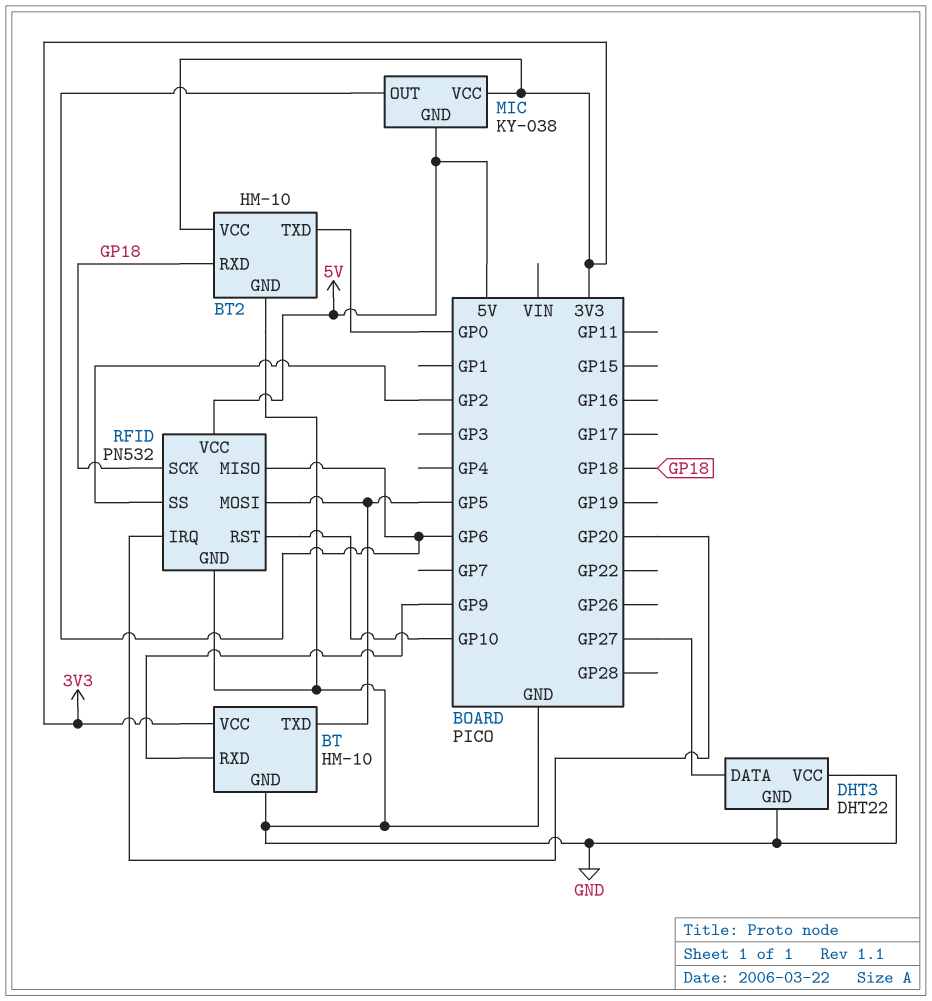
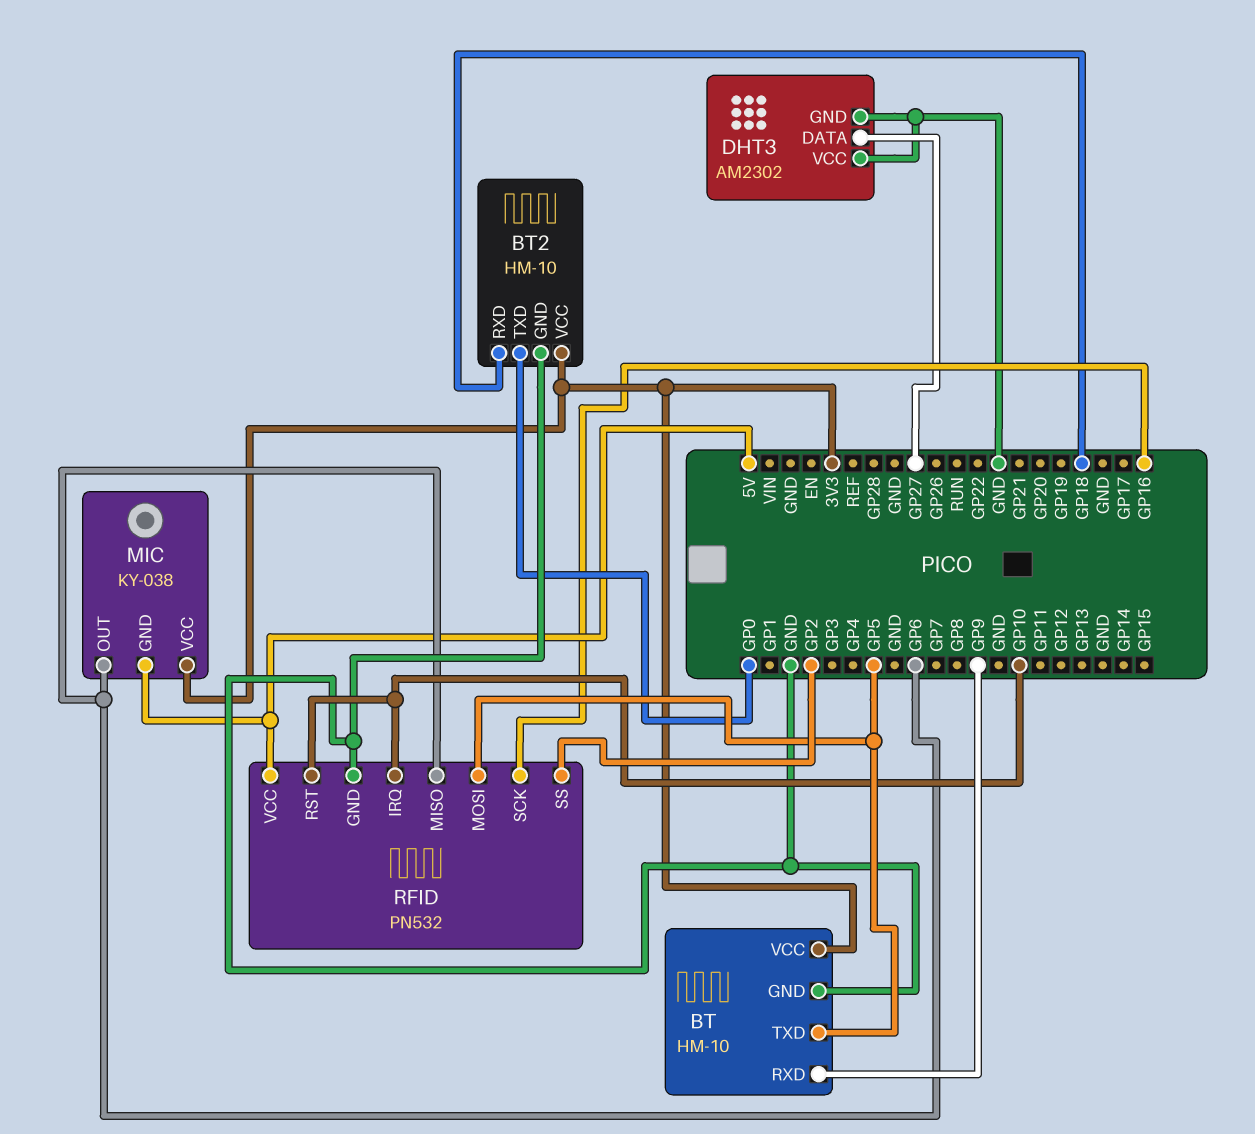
DHT3: DHT22 -> AM2302
RFID pin IRQ: GP20 -> GP10
RFID pin SCK: GP18 -> GP16

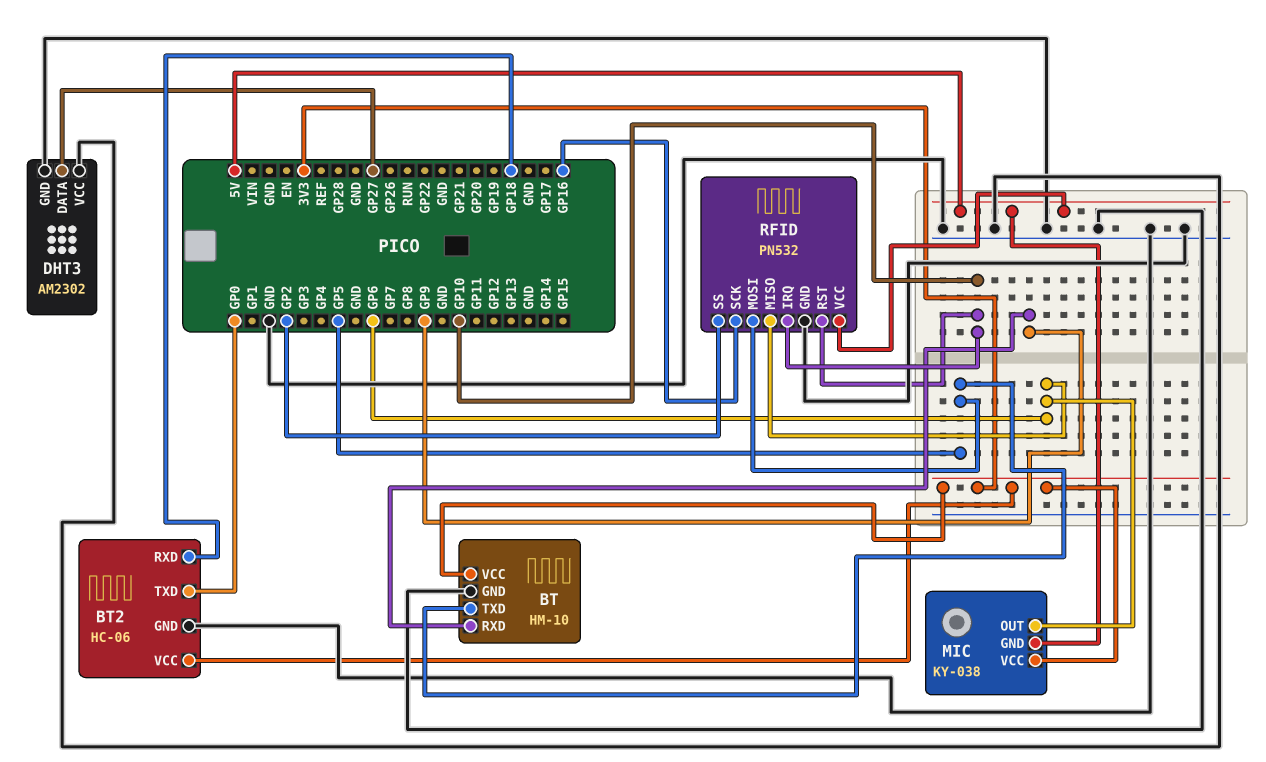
BT2: HM-10 -> HC-06

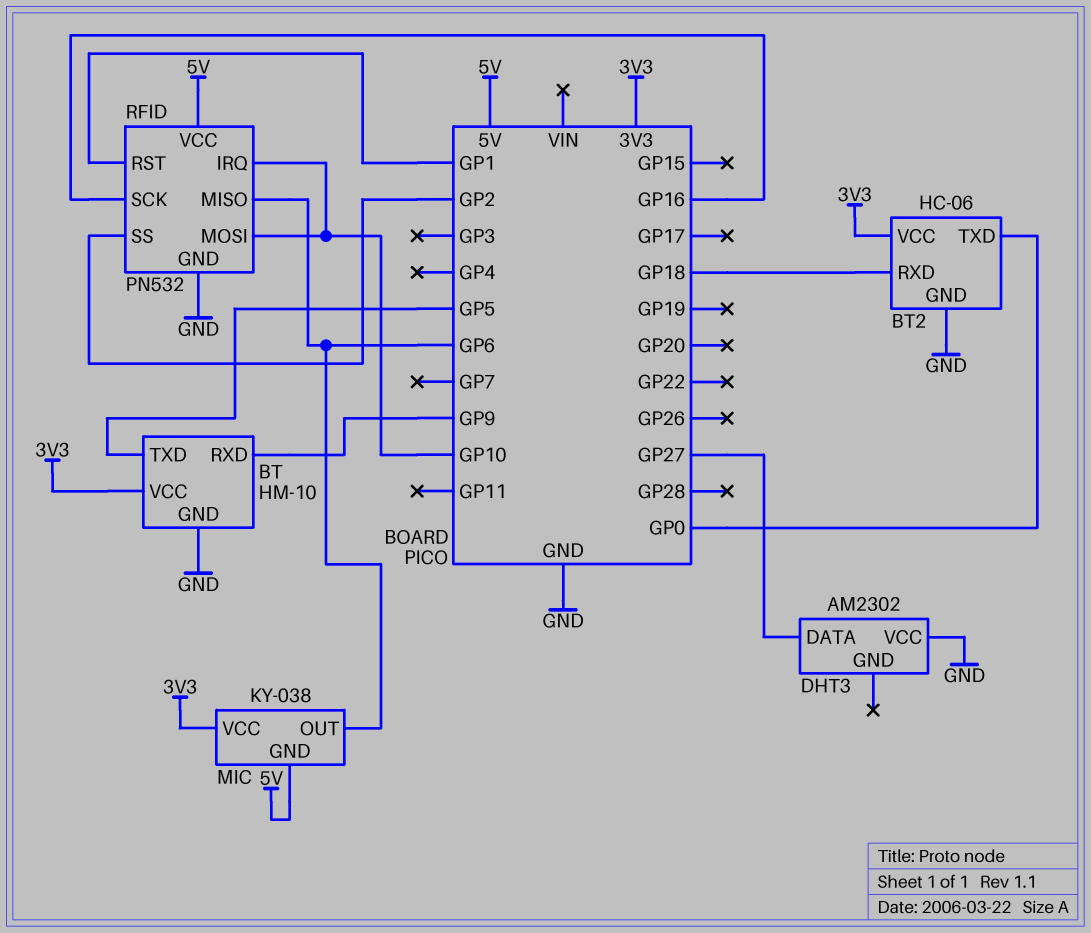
DHT3 pin GND: GND -> none
RFID pin MOSI: GP5 -> GP10
RFID pin RST: GP10 -> GP1

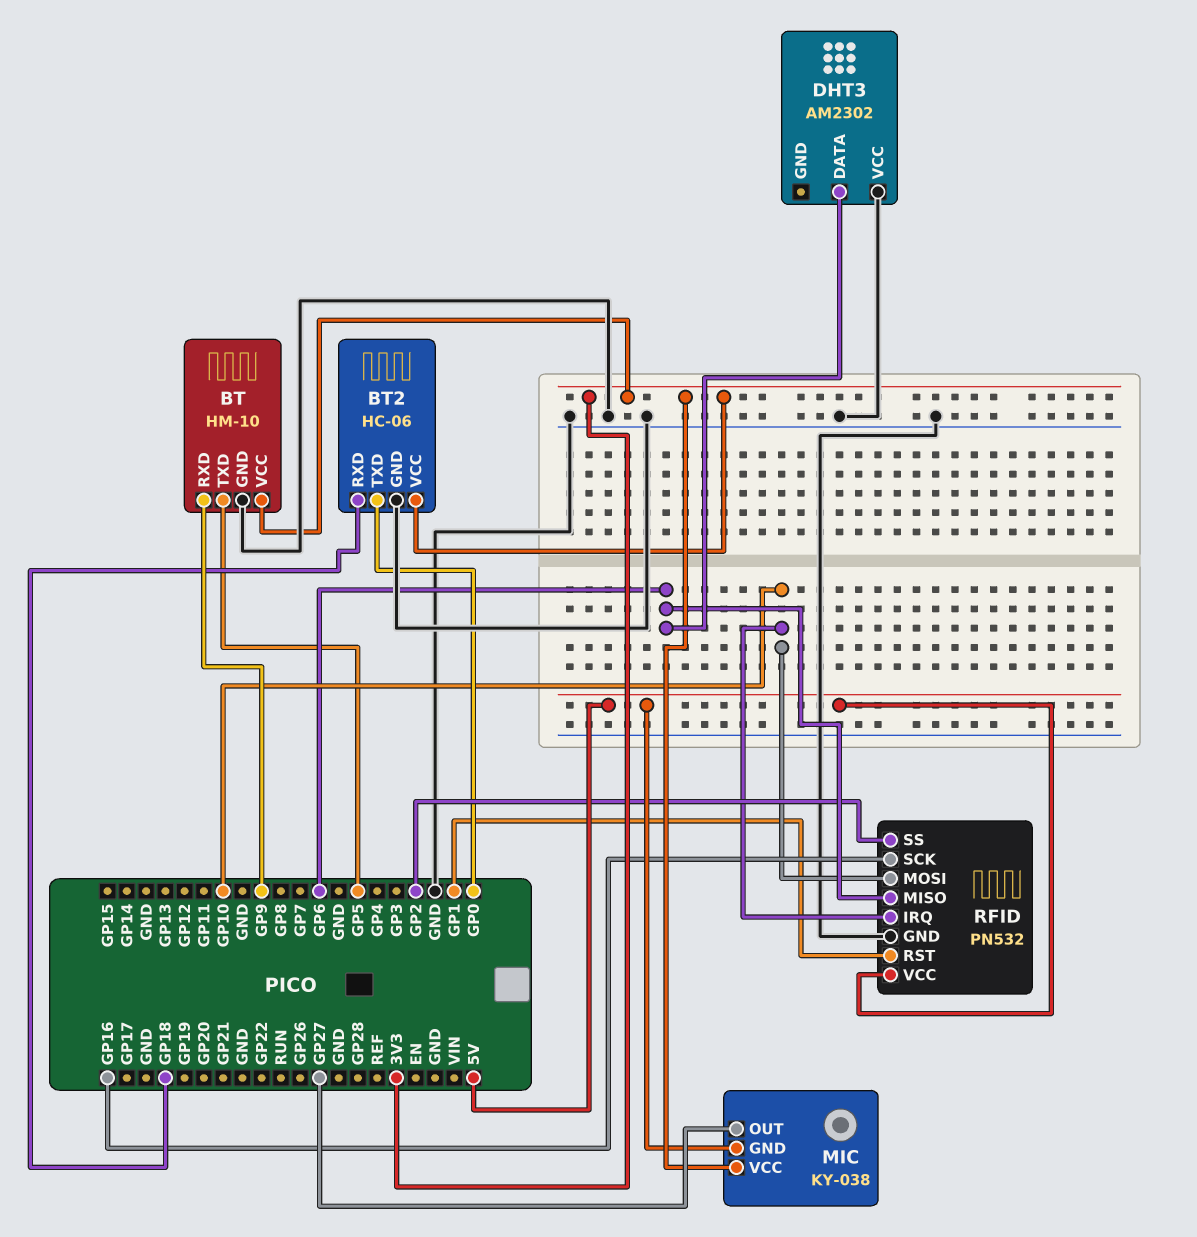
DHT3 pin DATA: GP27 -> GP6
MIC pin OUT: GP6 -> GP27

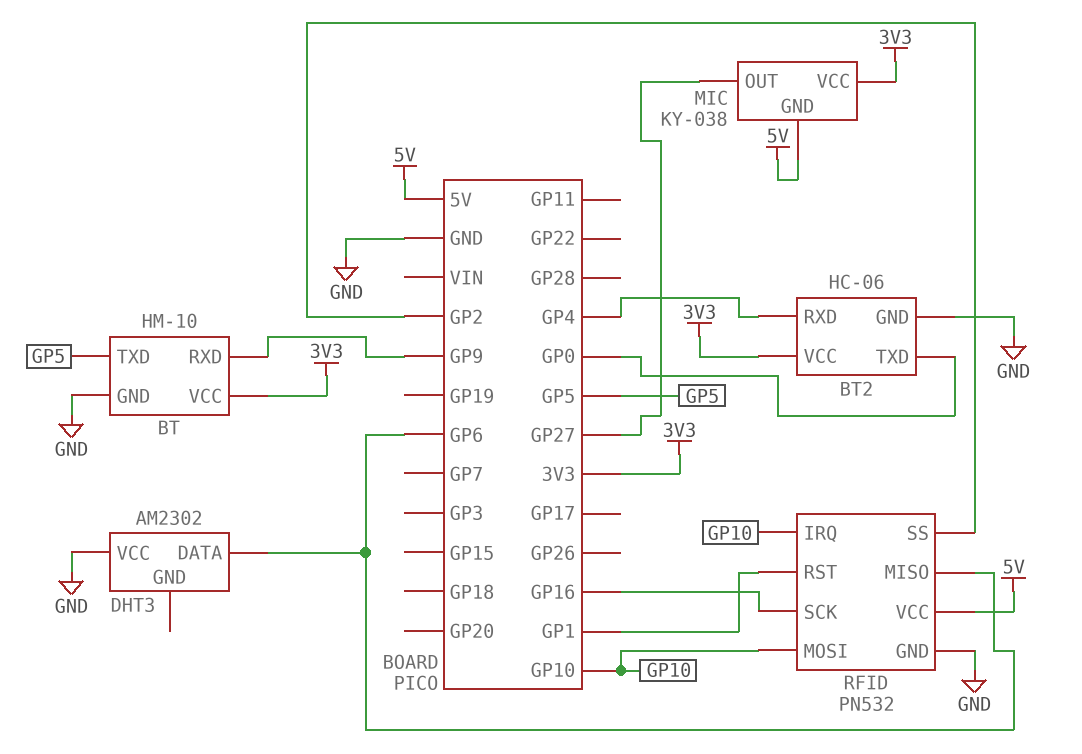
BT2 pin RXD: GP18 -> GP4

